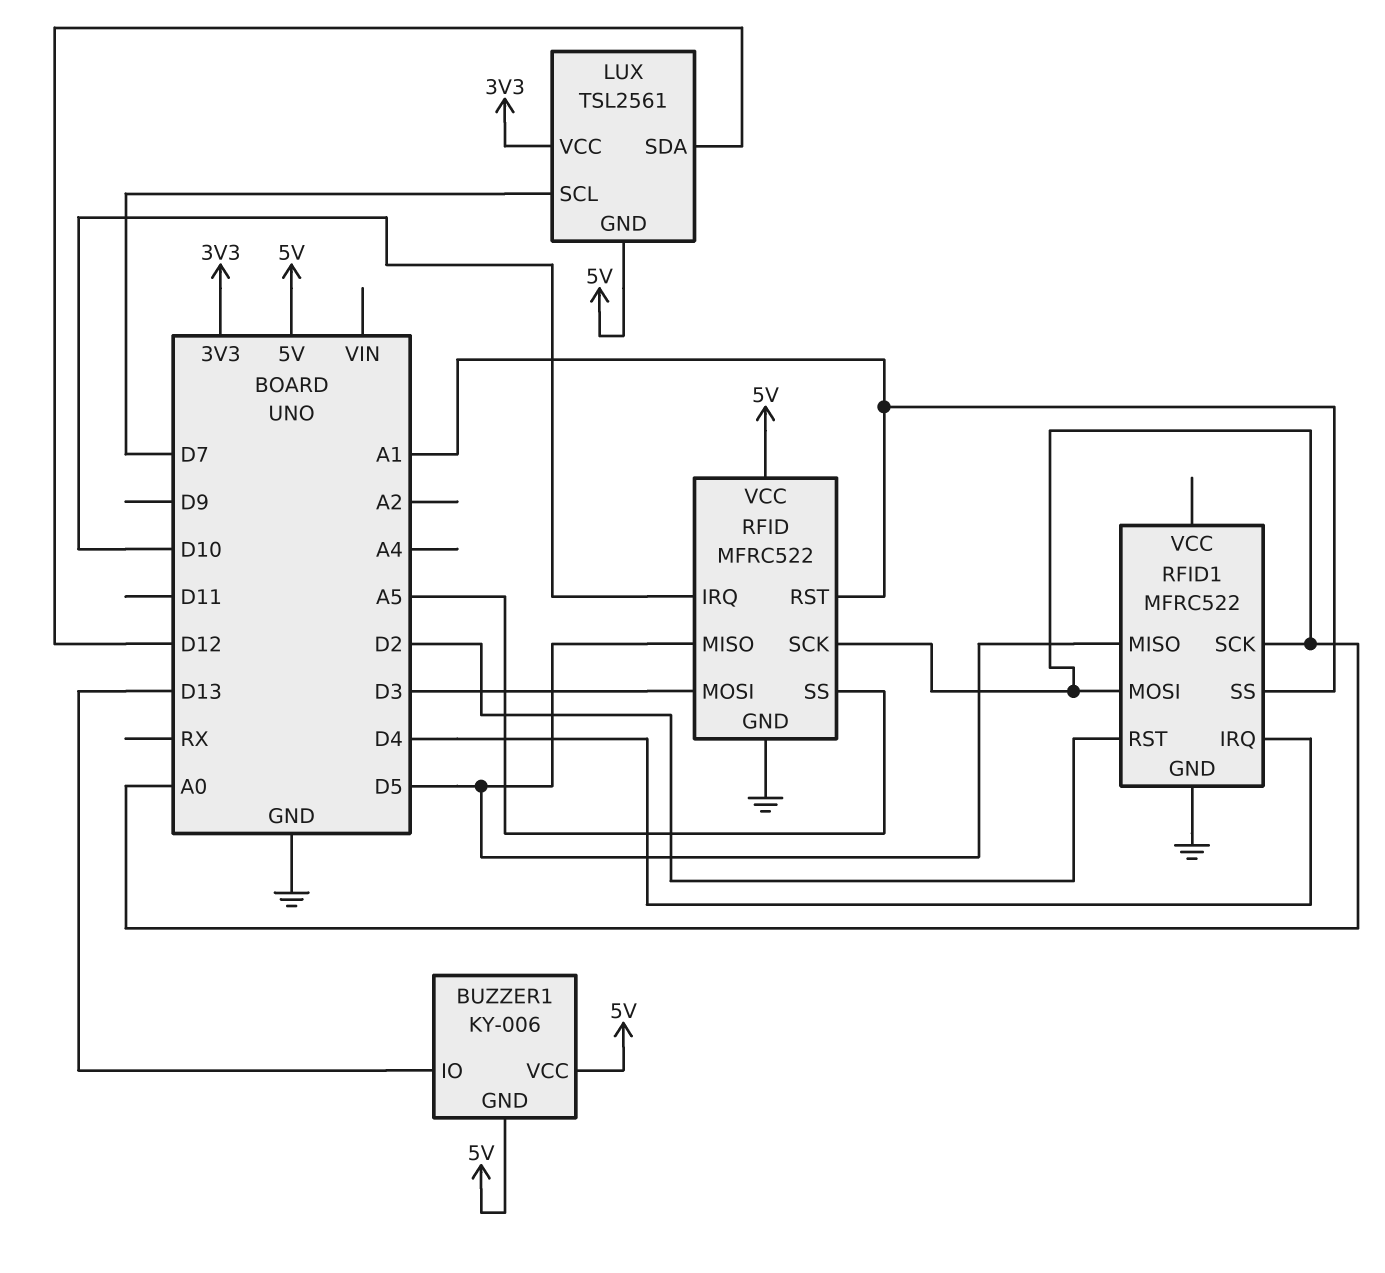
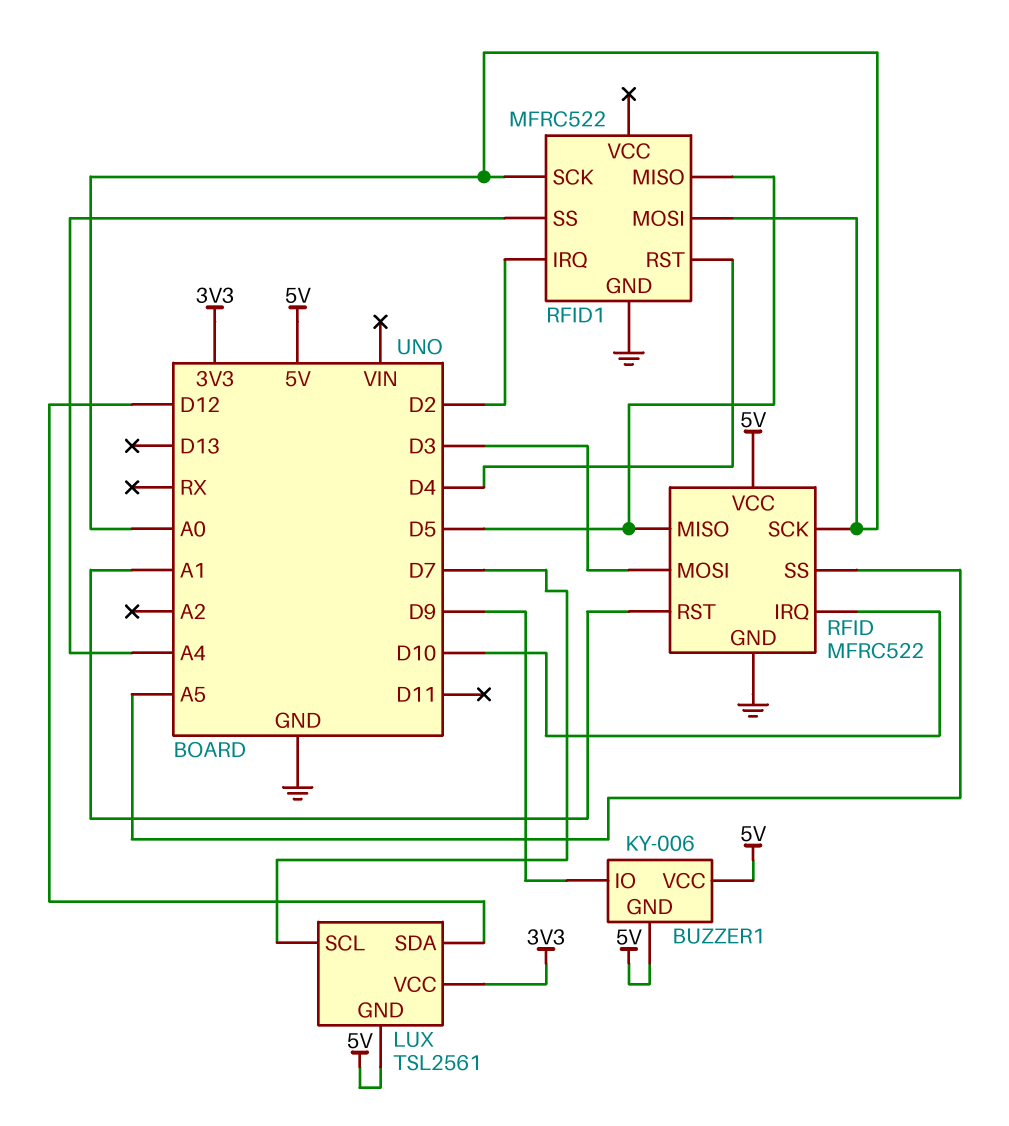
BUZZER1 pin IO: D13 -> D9
RFID1 pin IRQ: D4 -> D2
RFID1 pin RST: D2 -> D4
RFID1 pin SS: A1 -> A4

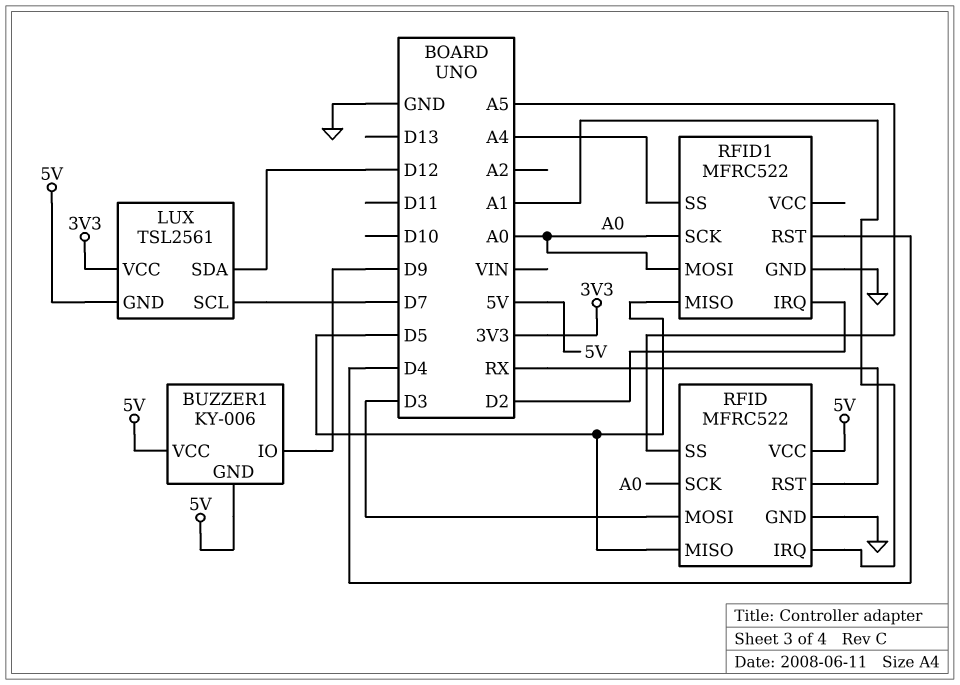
RFID pin IRQ: D10 -> A1
RFID pin RST: A1 -> RX

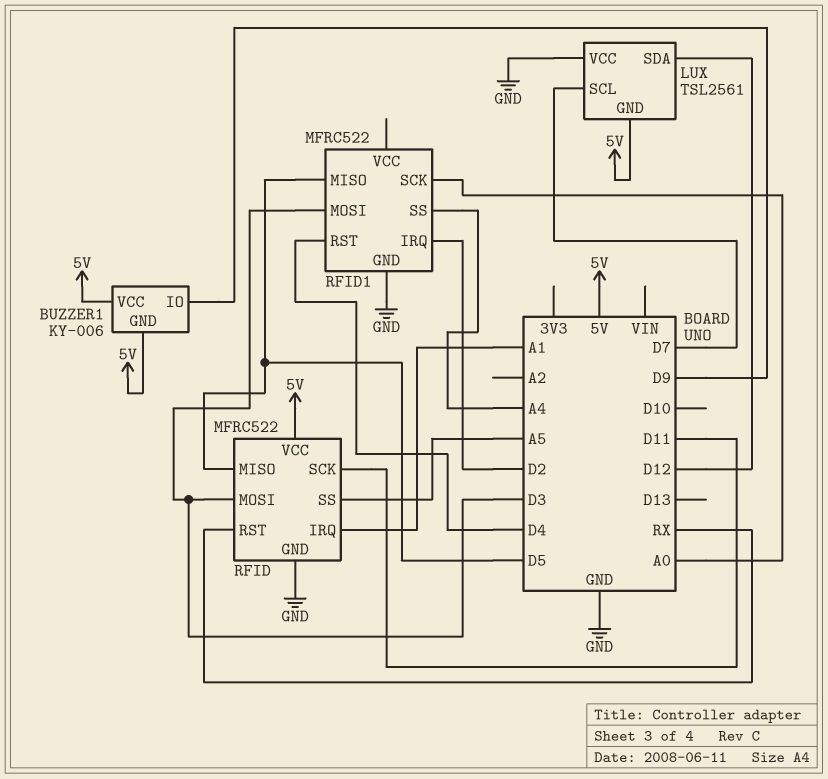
LUX pin VCC: 3V3 -> GND
RFID pin SCK: A0 -> D11
RFID1 pin MOSI: A0 -> D3

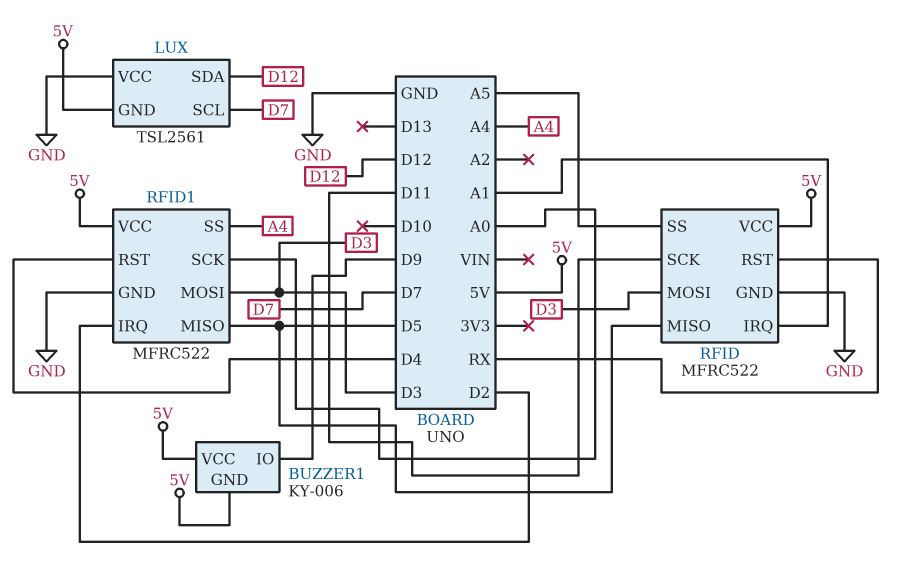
RFID1 pin VCC: none -> 5V

